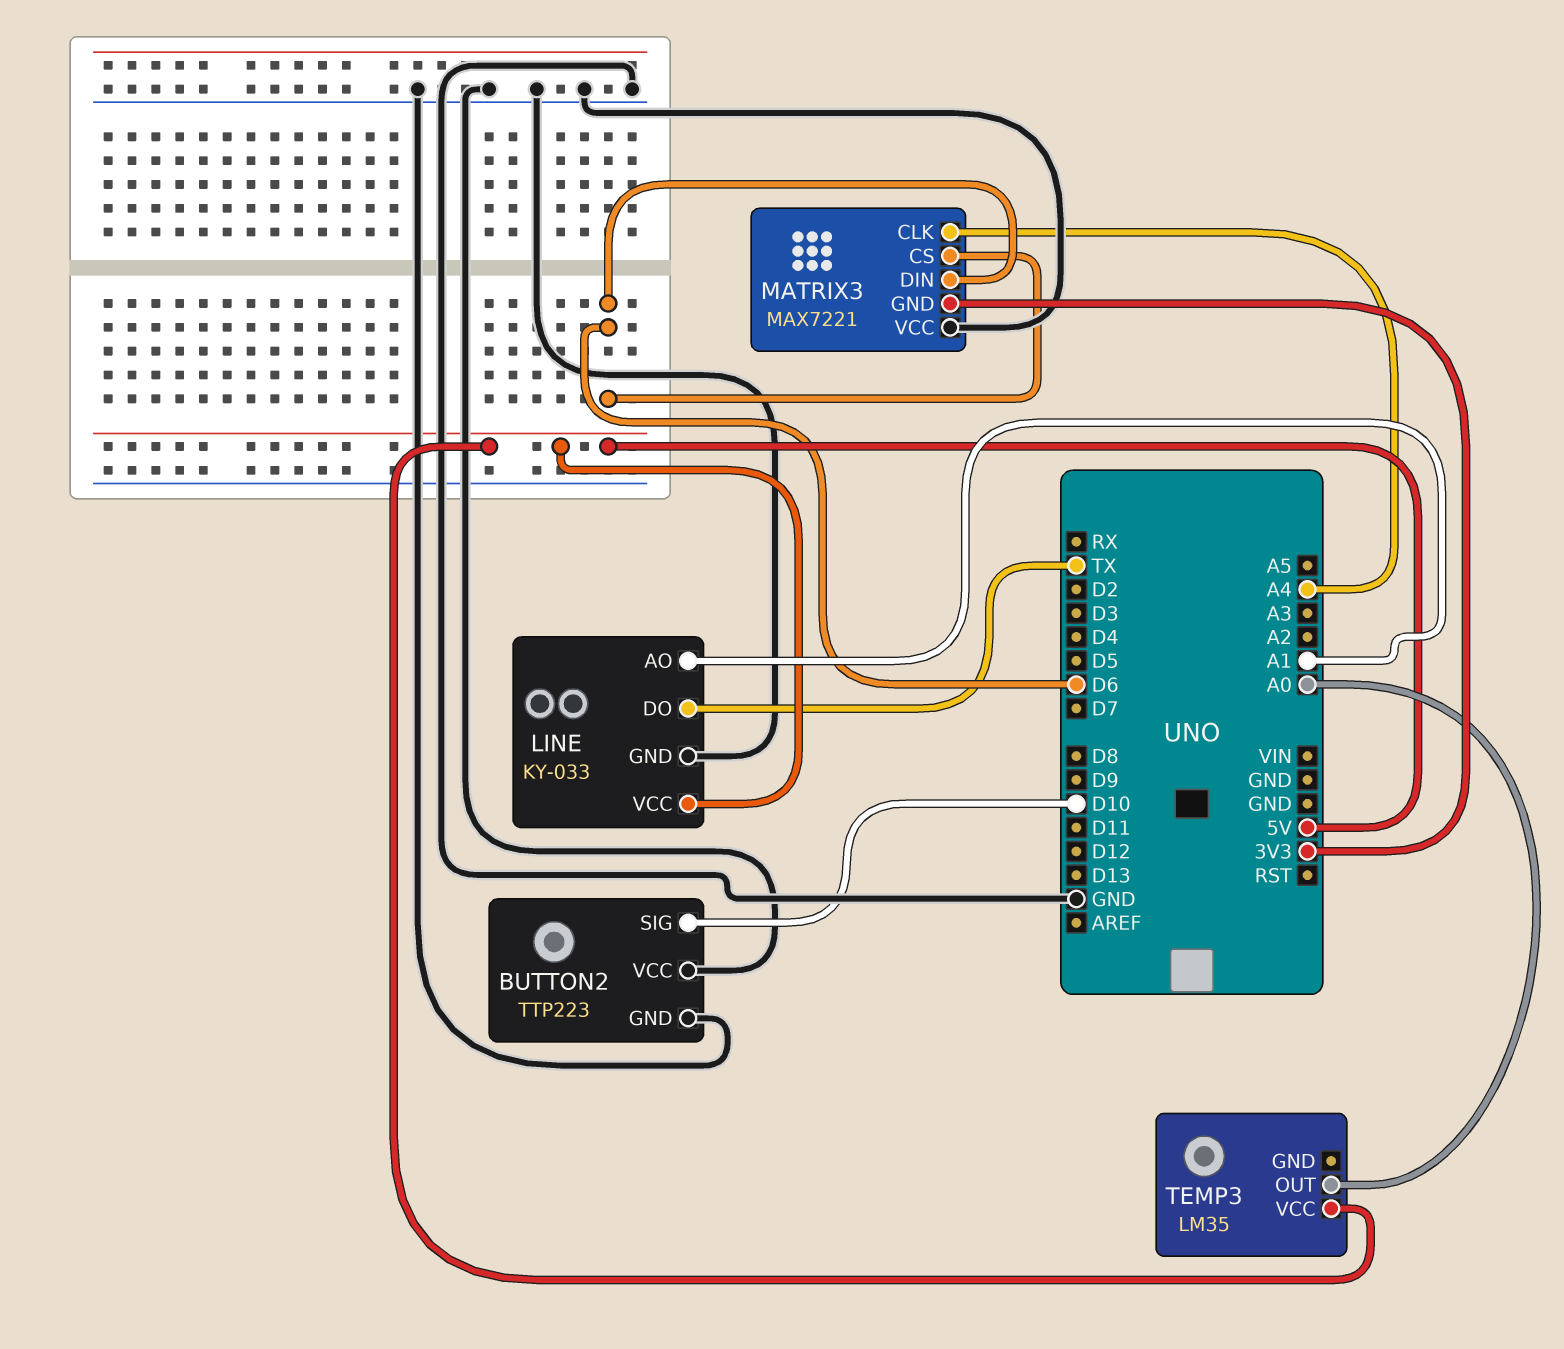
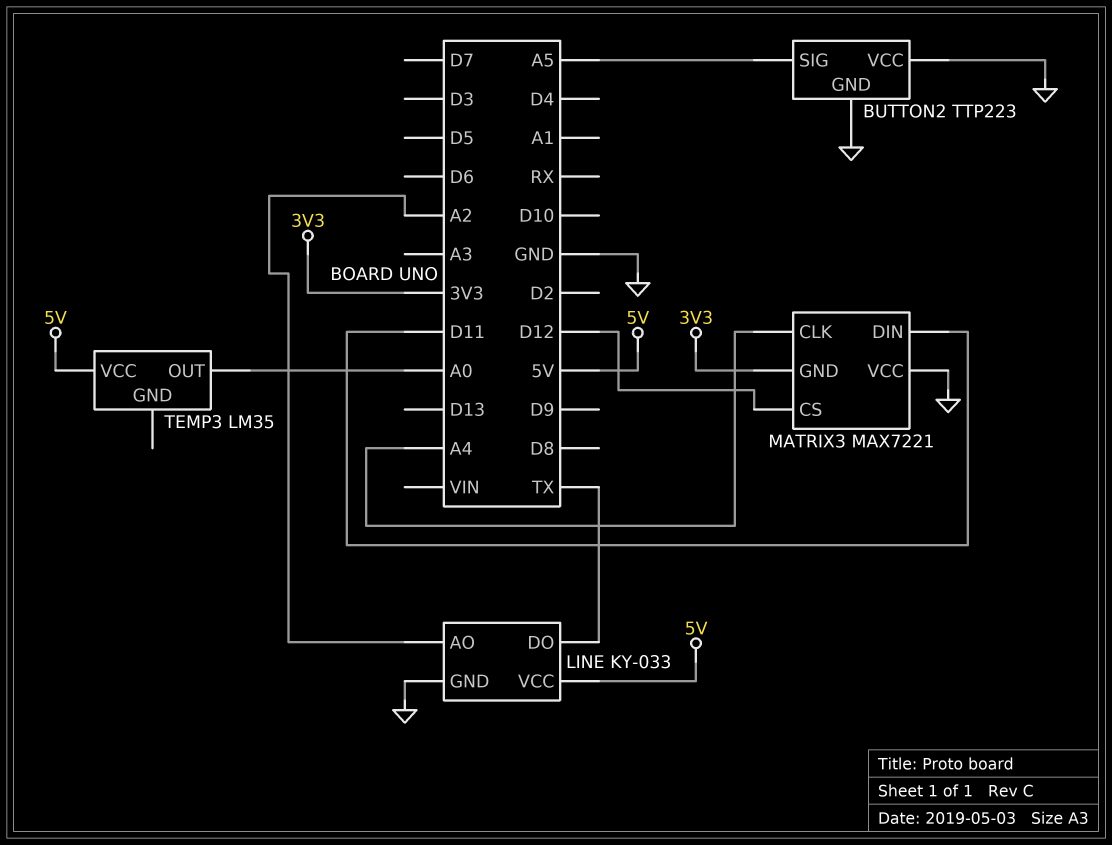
BUTTON2 pin SIG: D10 -> A5
LINE pin AO: A1 -> A2
MATRIX3 pin CS: D6 -> D12
MATRIX3 pin DIN: D6 -> D11

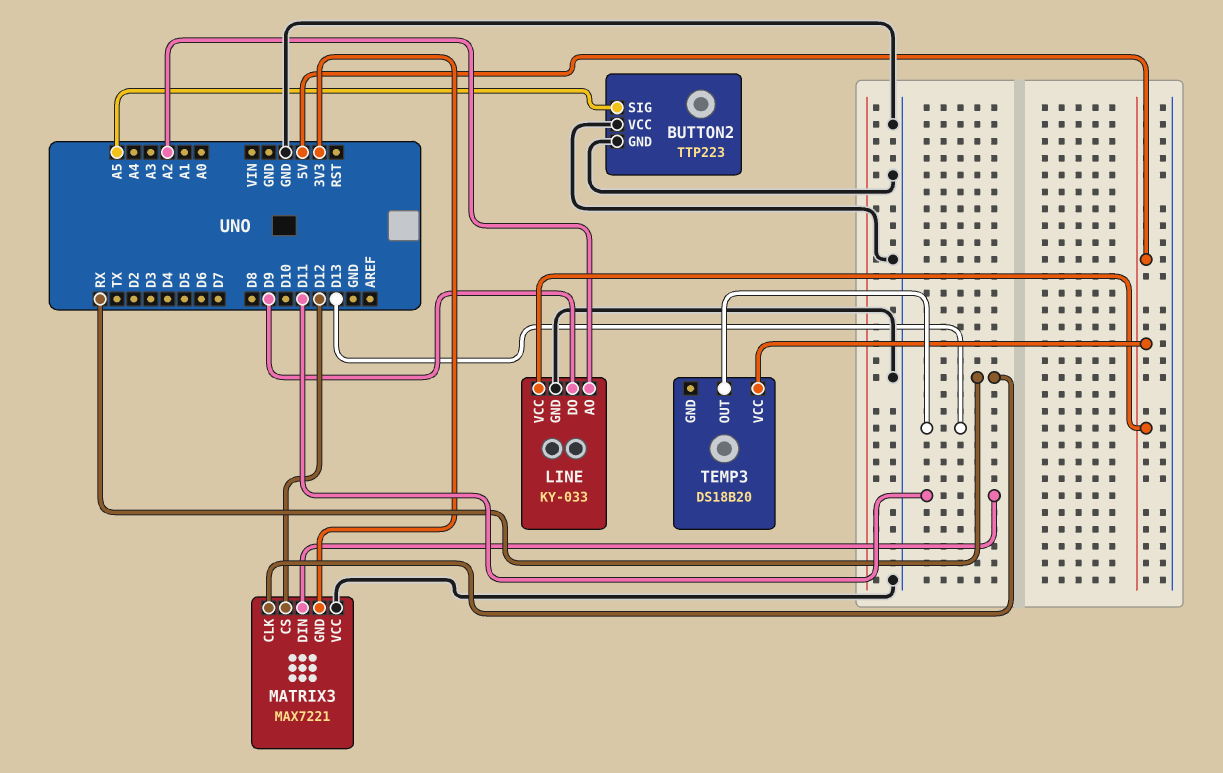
LINE pin DO: TX -> D9
MATRIX3 pin CLK: A4 -> RX
TEMP3: LM35 -> DS18B20
TEMP3 pin OUT: A0 -> D13

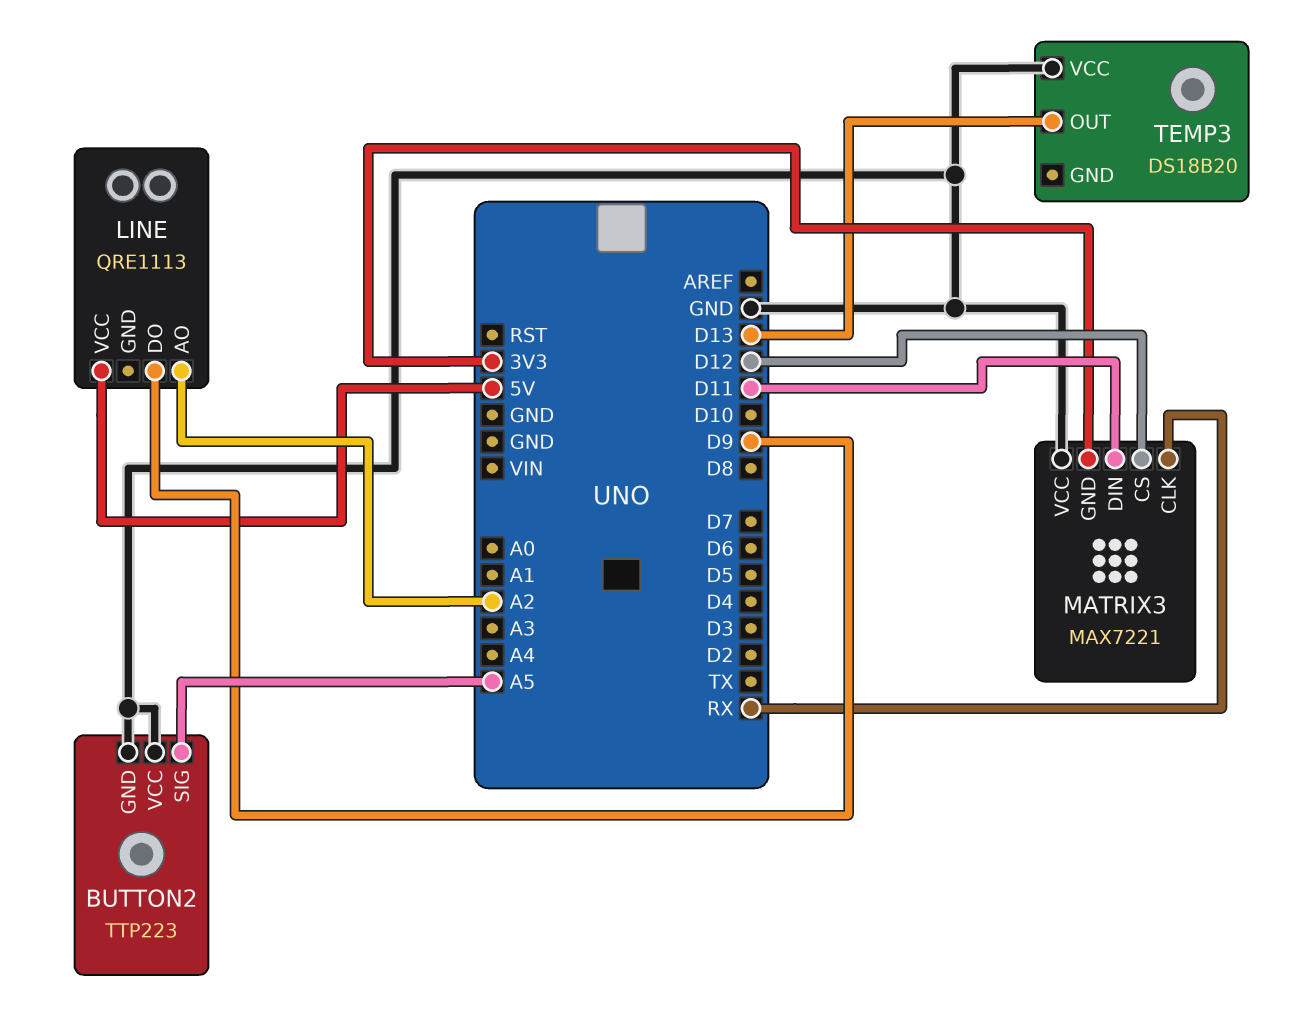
LINE: KY-033 -> QRE1113
LINE pin GND: GND -> none
TEMP3 pin VCC: 5V -> GND

